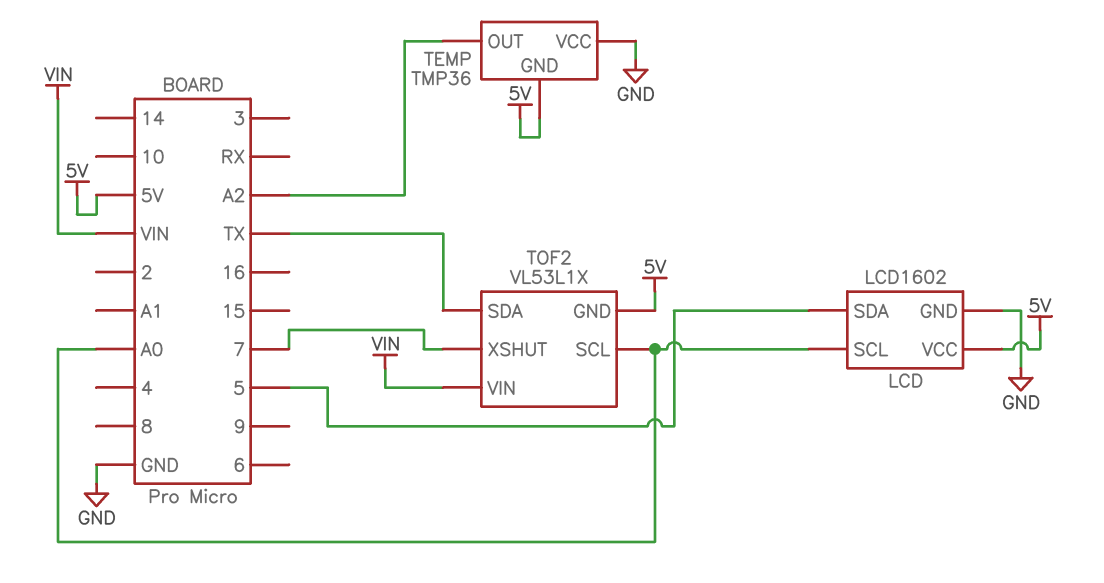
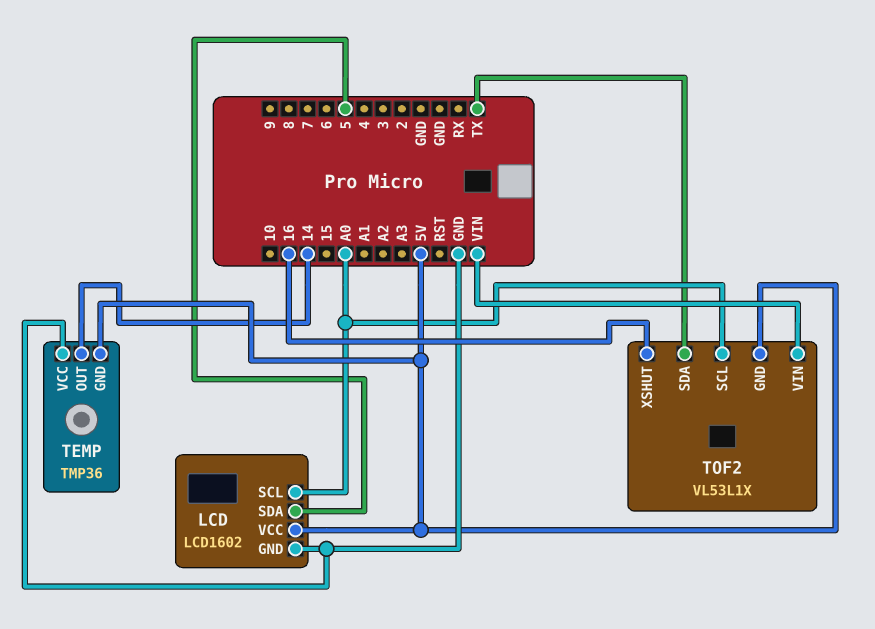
TEMP pin OUT: A2 -> 14
TOF2 pin XSHUT: 7 -> 16

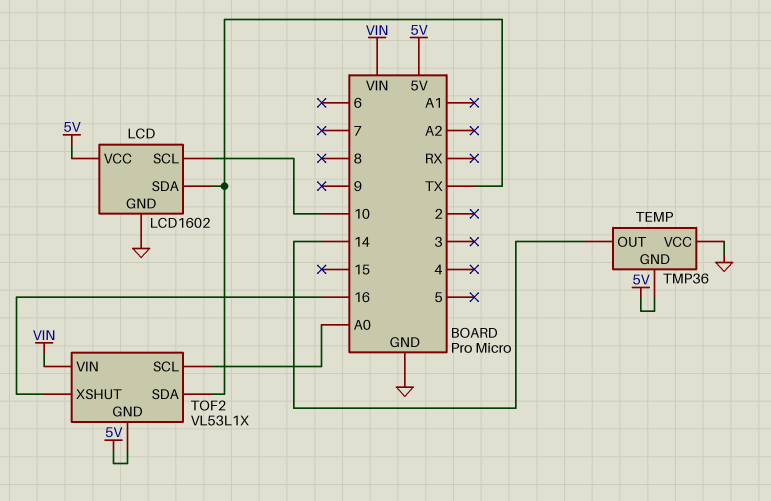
LCD pin SCL: A0 -> 10
LCD pin SDA: 5 -> TX

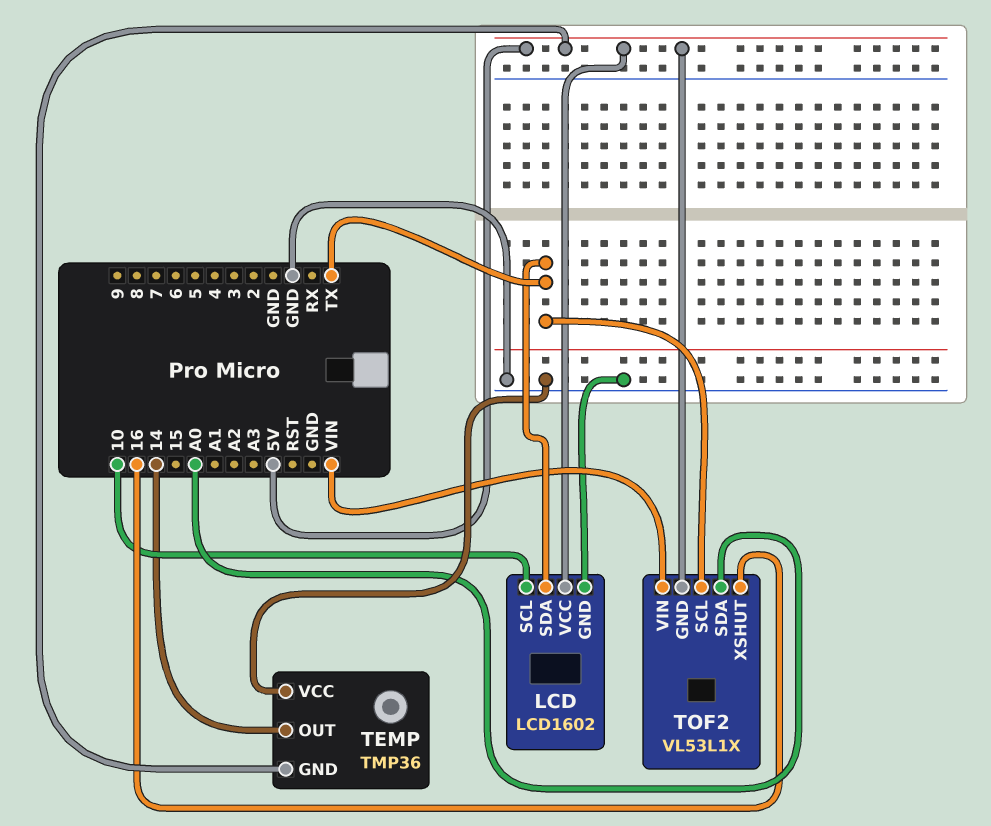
TOF2 pin SCL: A0 -> TX
TOF2 pin SDA: TX -> A0

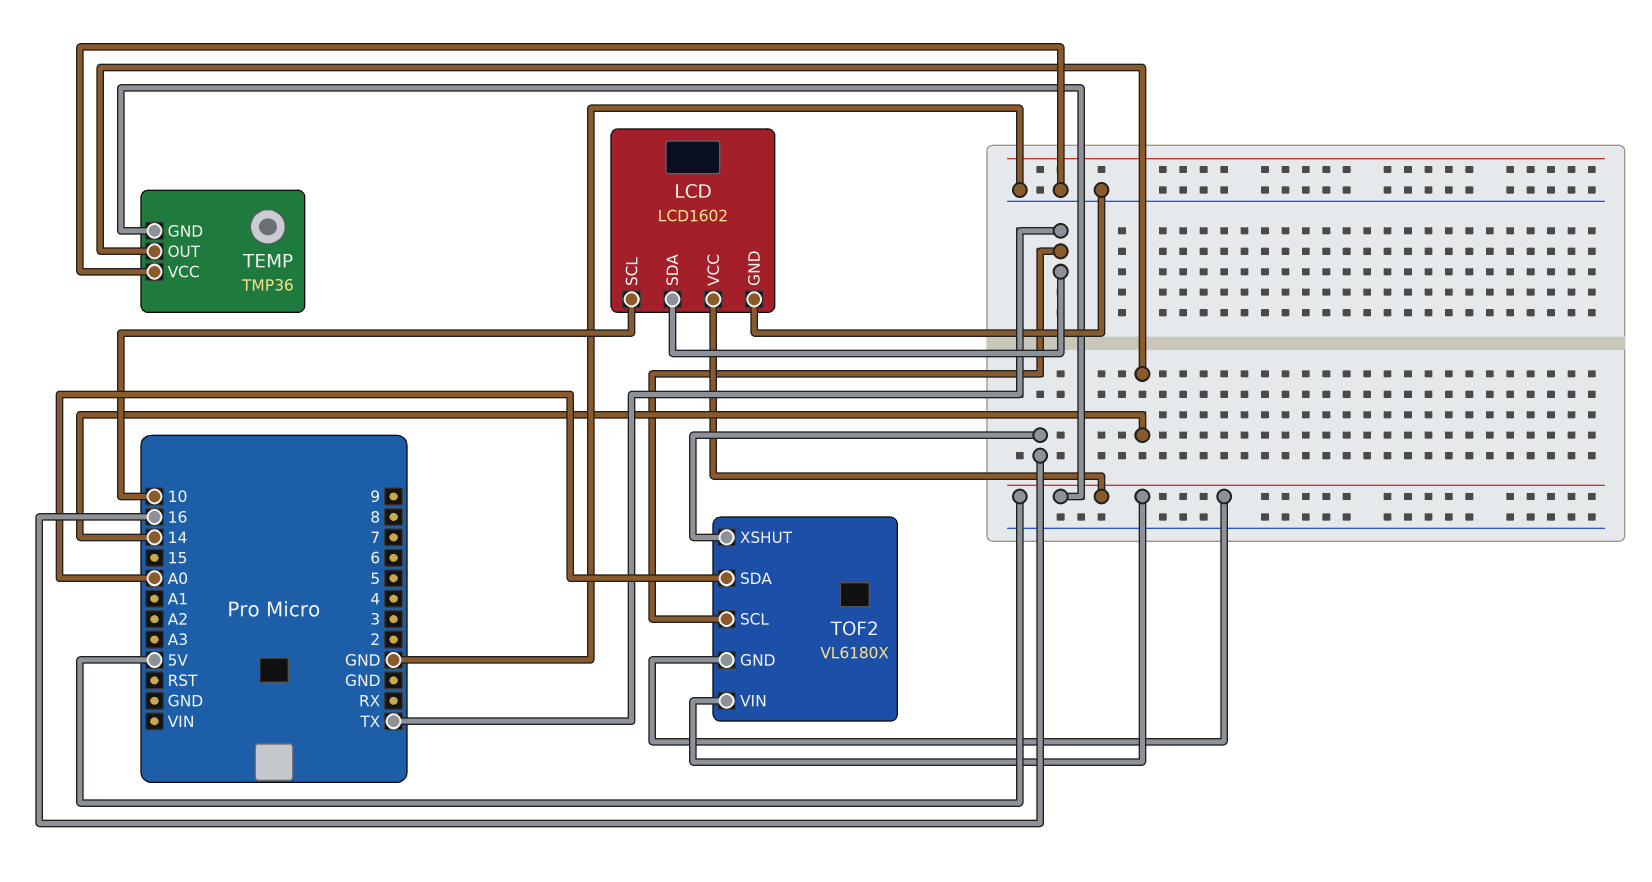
TOF2: VL53L1X -> VL6180X
TOF2 pin VIN: VIN -> 5V

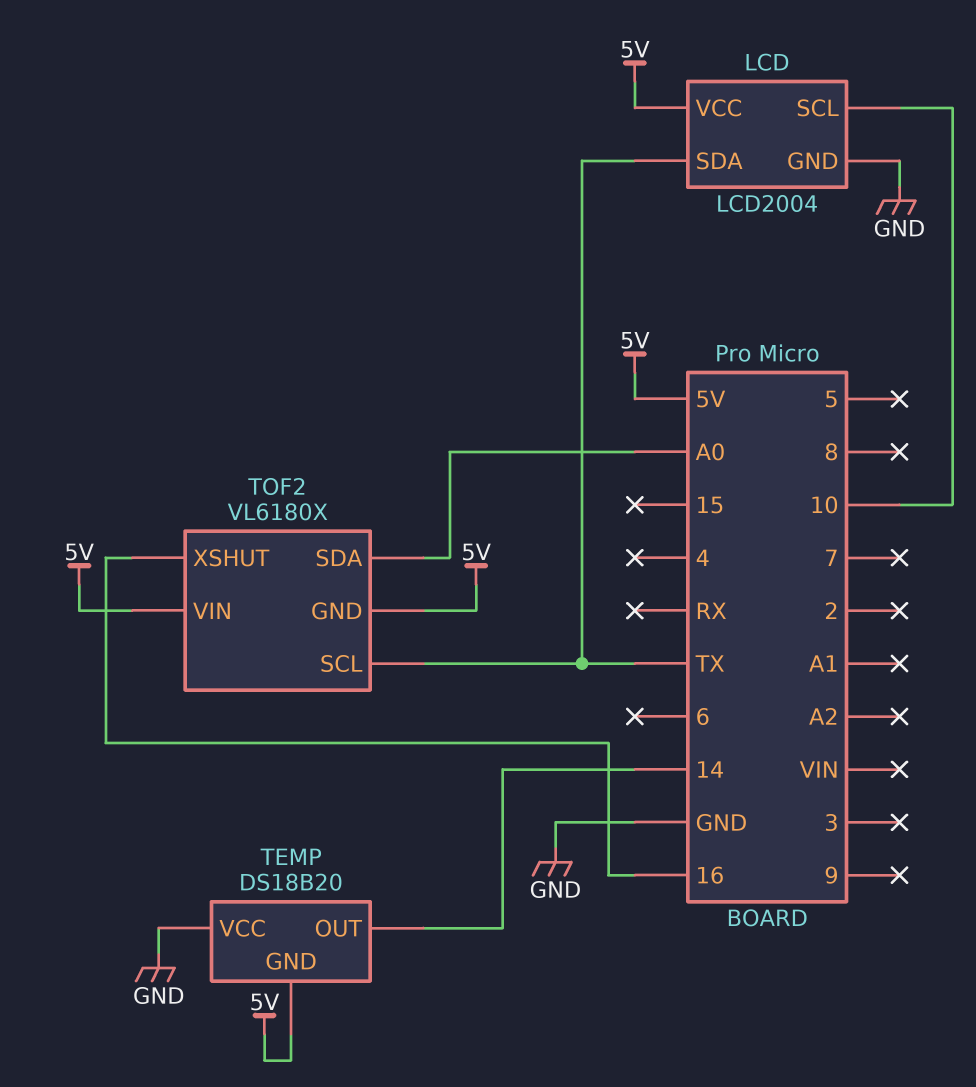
LCD: LCD1602 -> LCD2004
TEMP: TMP36 -> DS18B20

